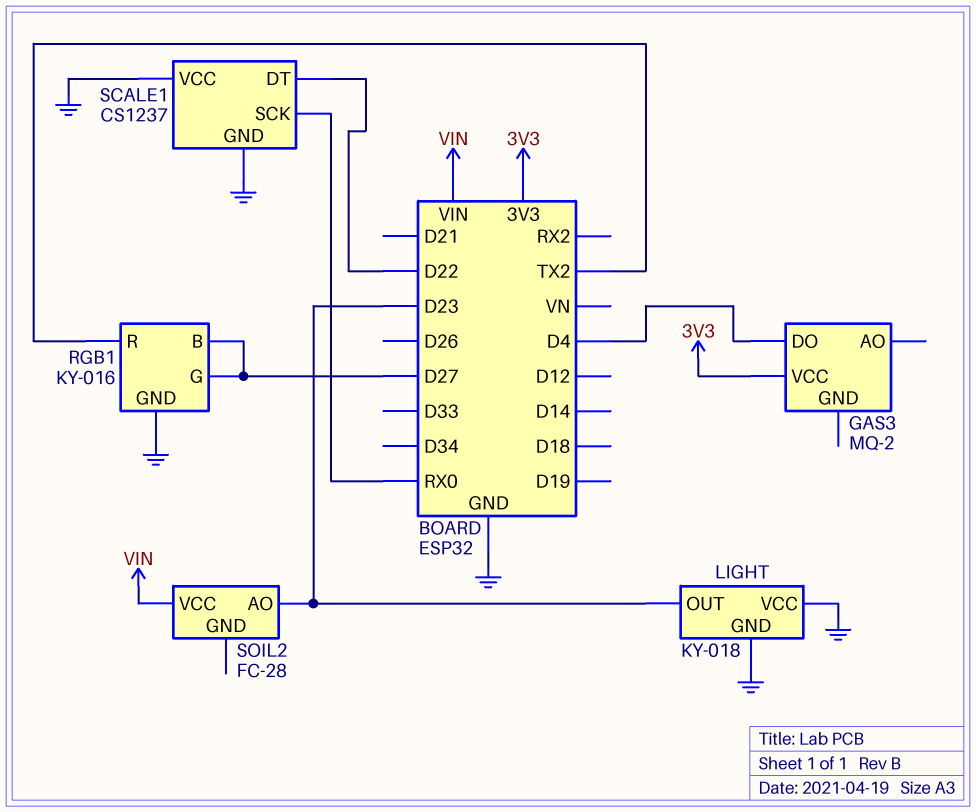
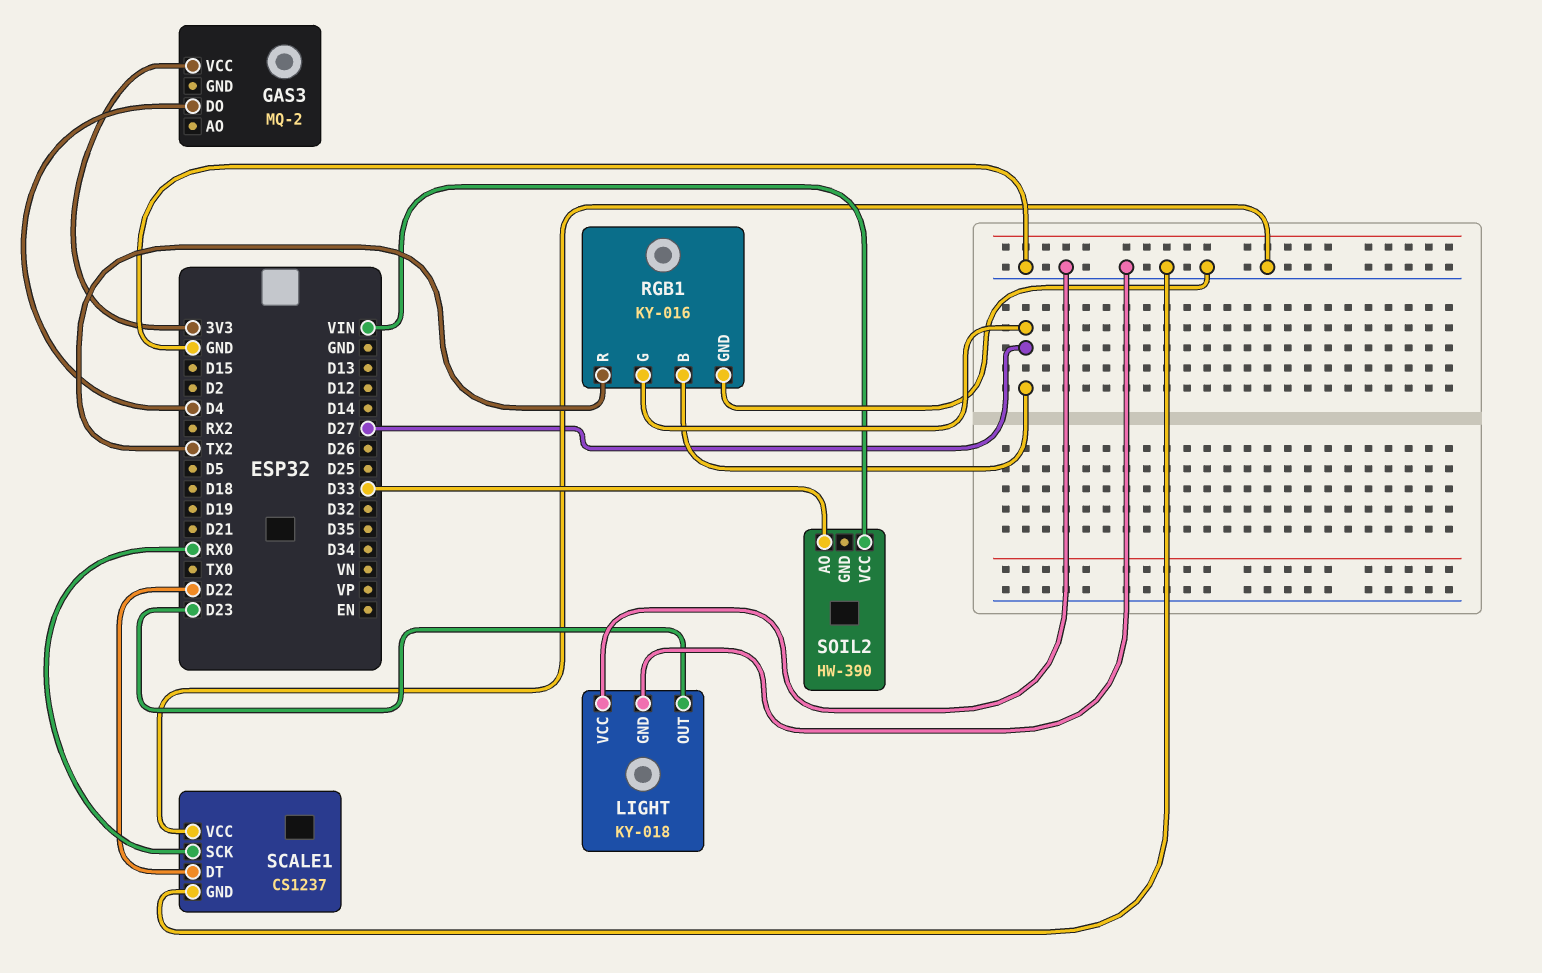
SOIL2: FC-28 -> HW-390
SOIL2 pin AO: D23 -> D33

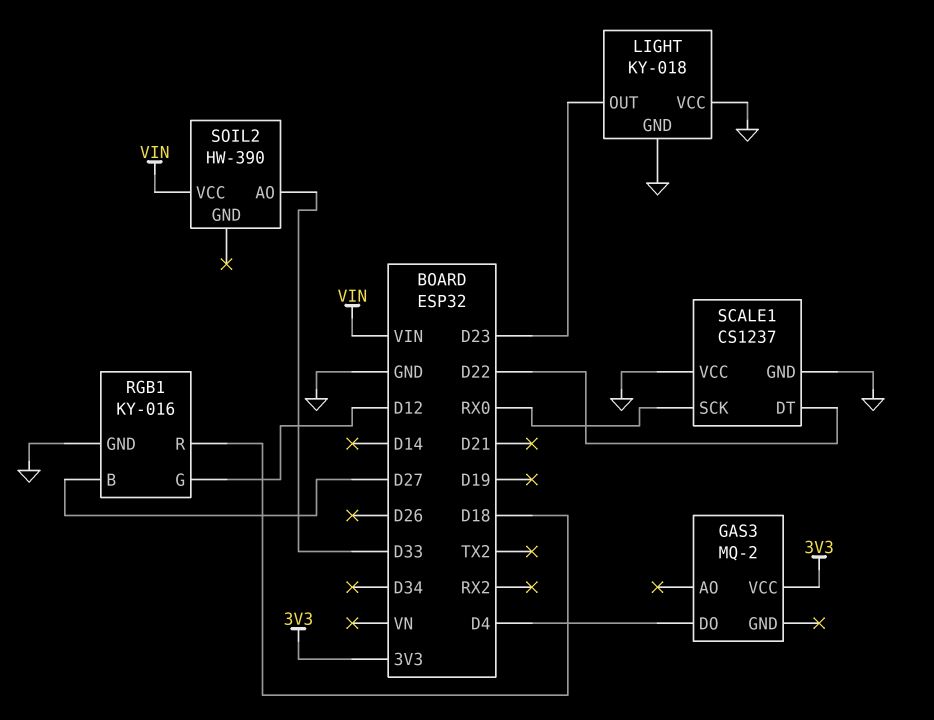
RGB1 pin G: D27 -> D12
RGB1 pin R: TX2 -> D18

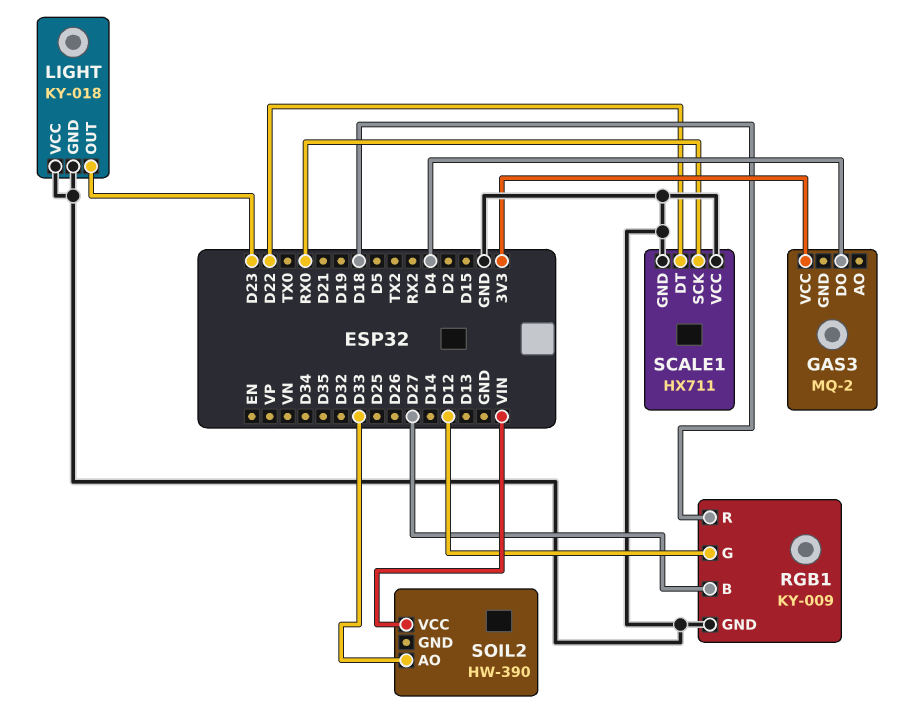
RGB1: KY-016 -> KY-009
SCALE1: CS1237 -> HX711

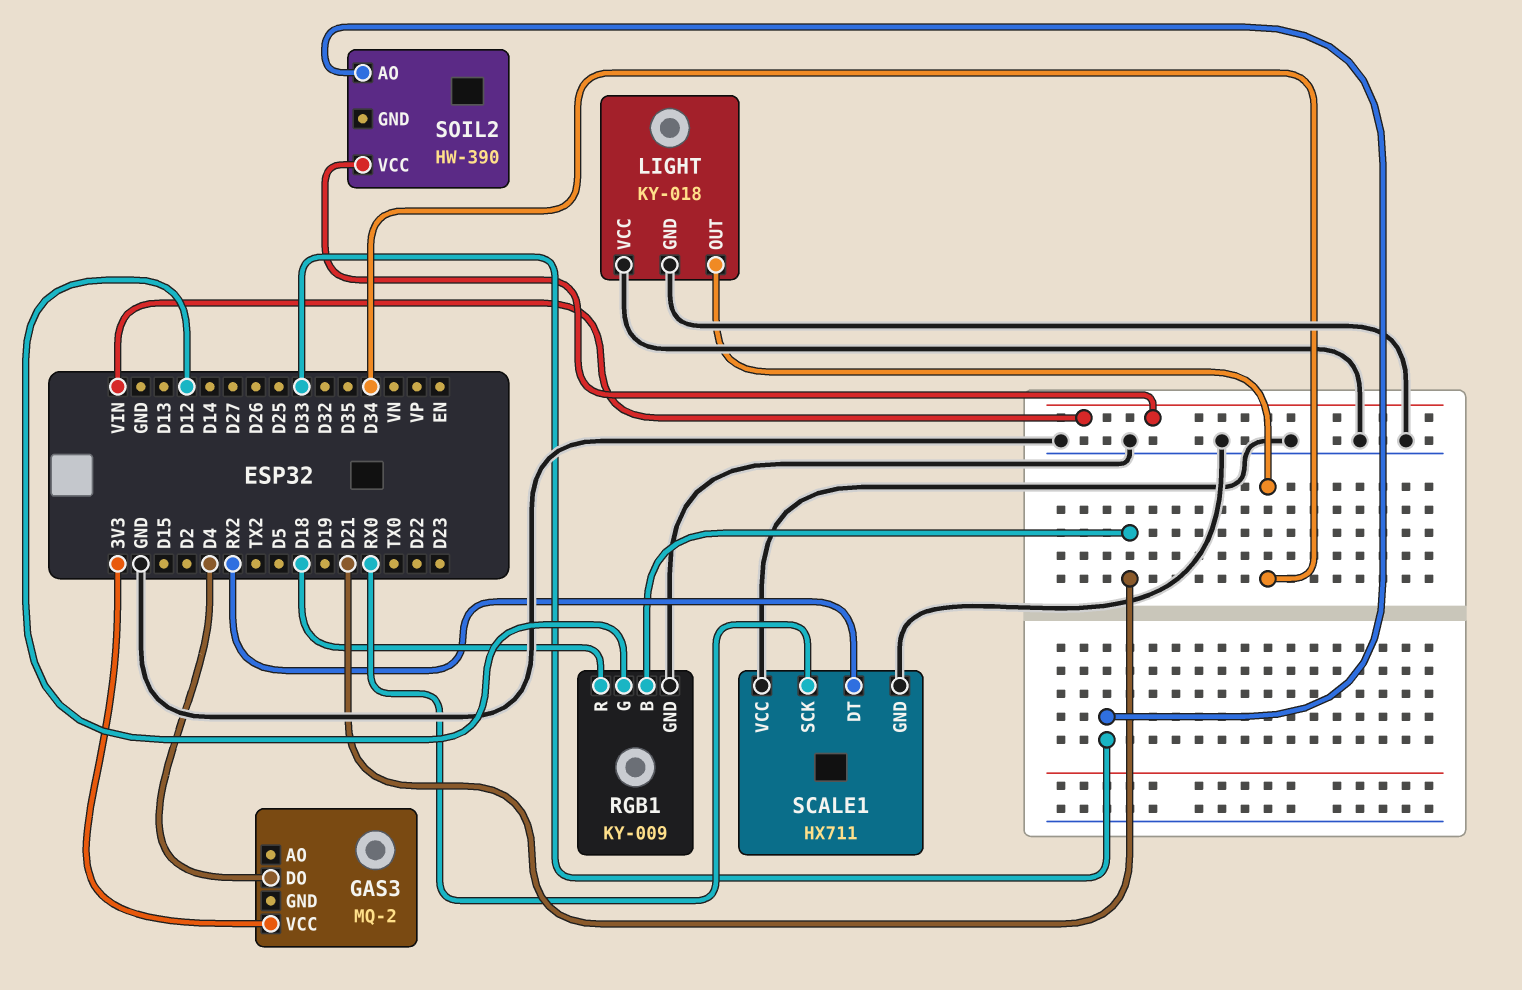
LIGHT pin OUT: D23 -> D34
RGB1 pin B: D27 -> D21
SCALE1 pin DT: D22 -> RX2

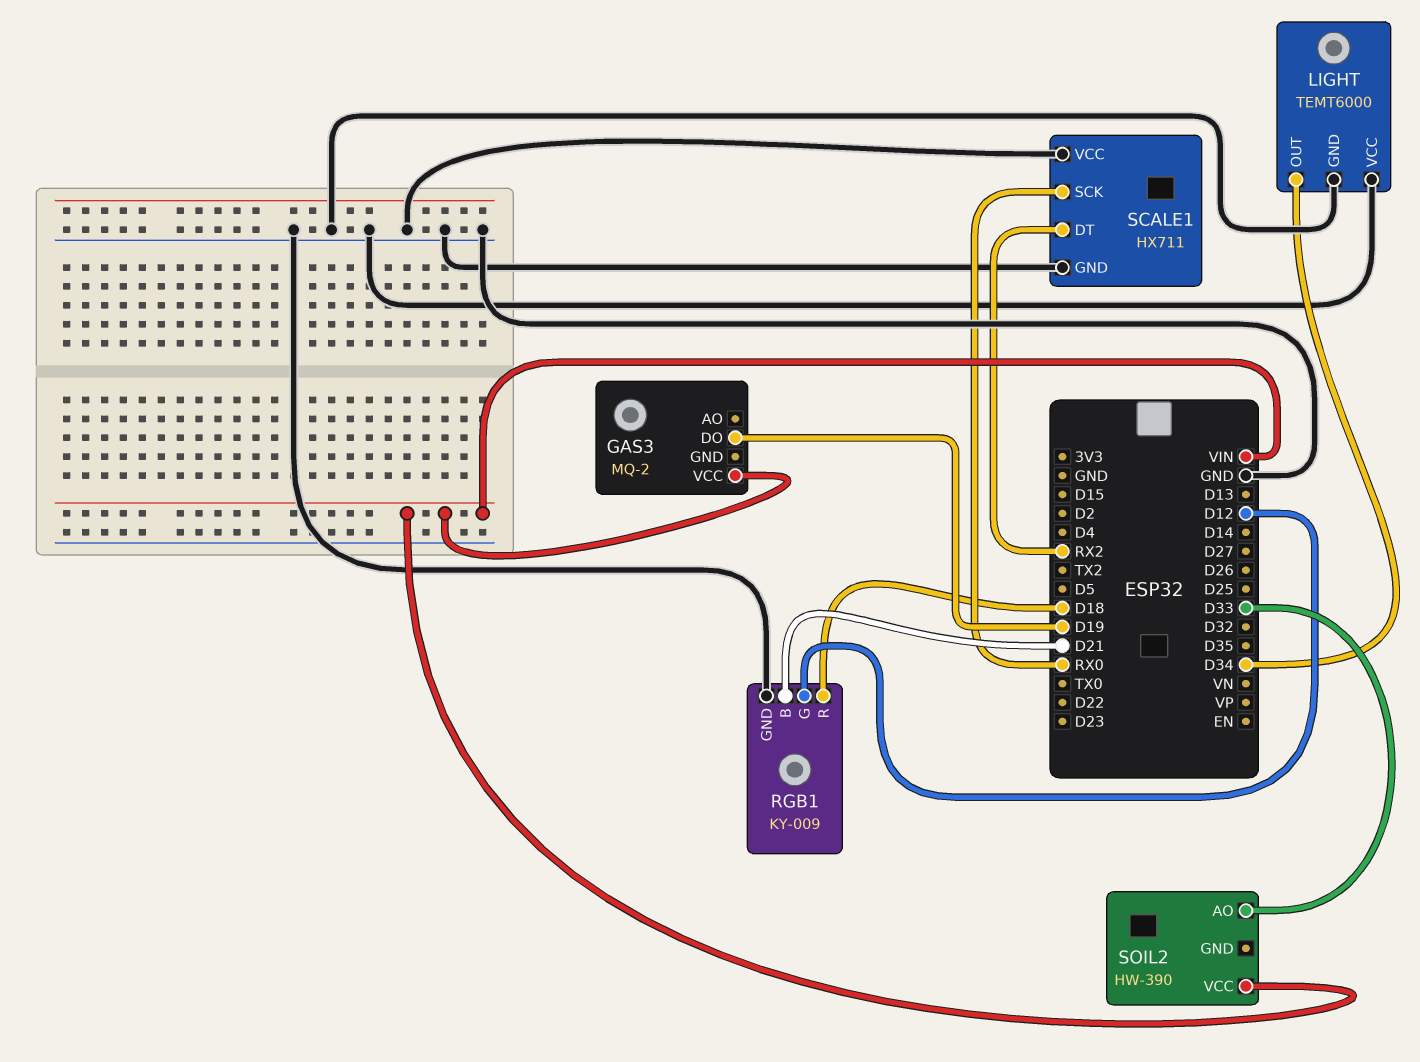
GAS3 pin DO: D4 -> D19
GAS3 pin VCC: 3V3 -> VIN
LIGHT: KY-018 -> TEMT6000

